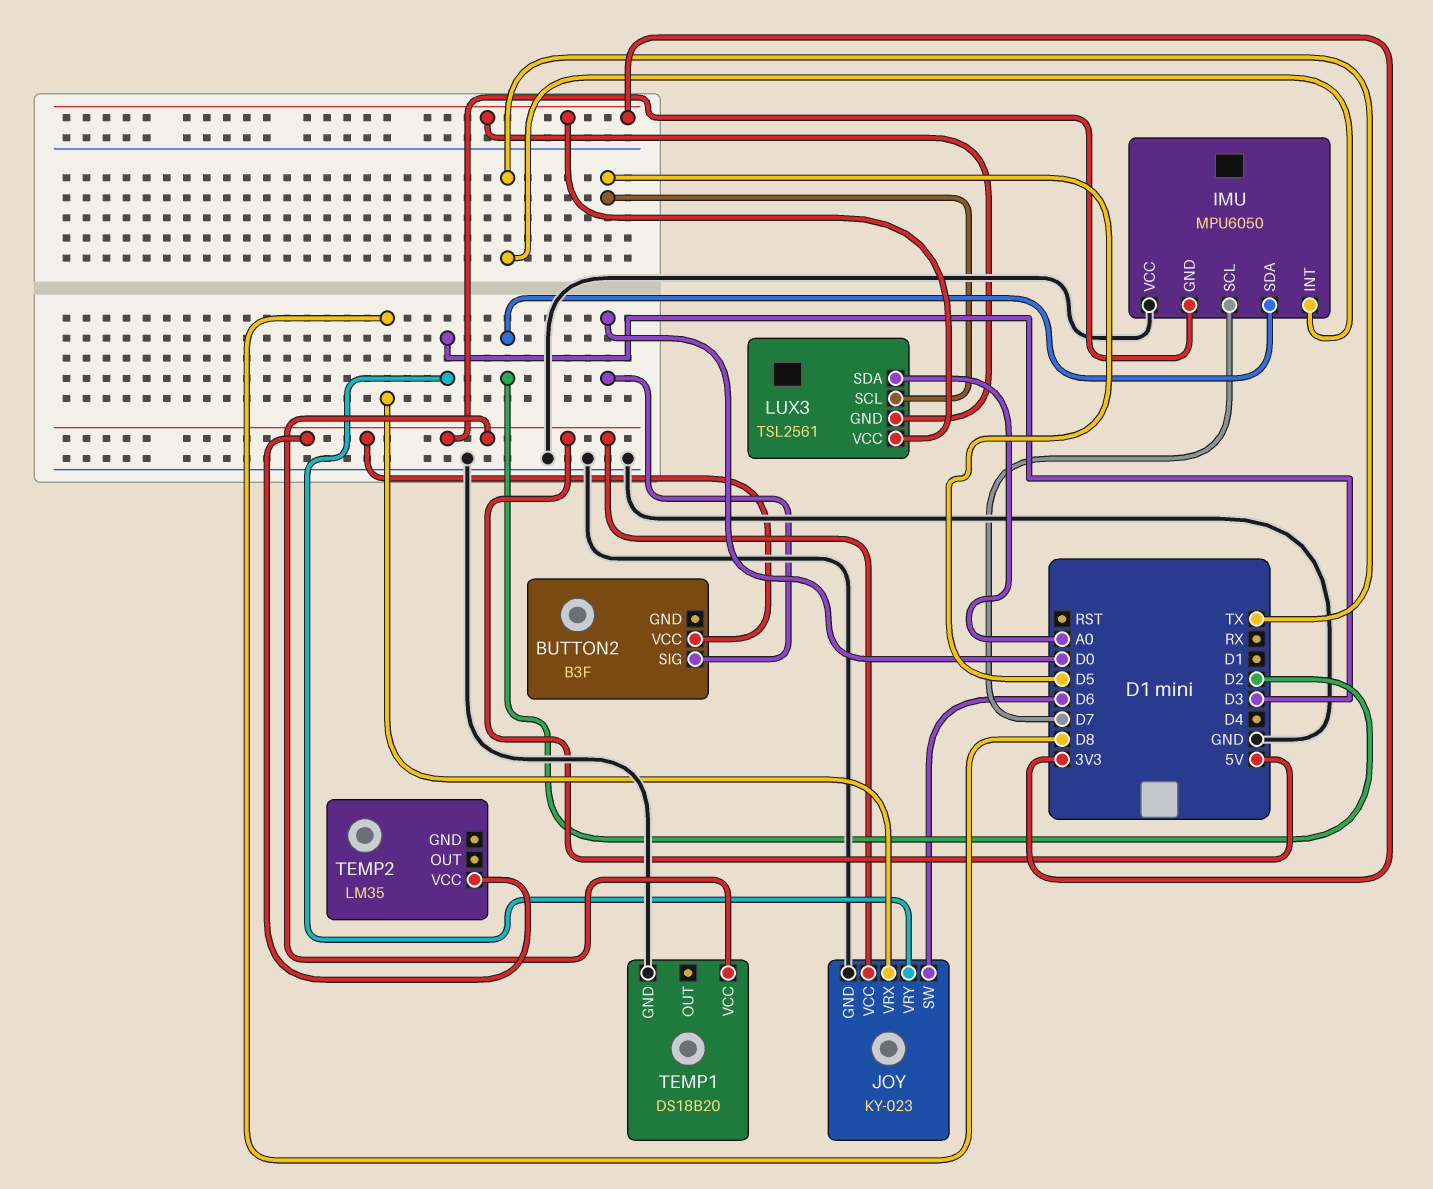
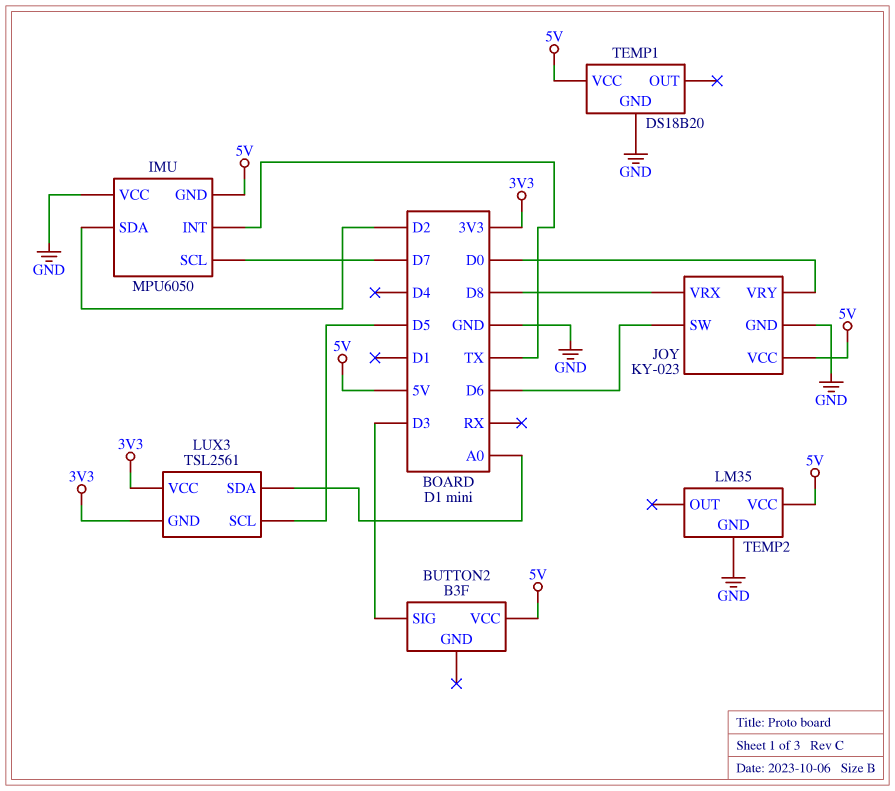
BUTTON2 pin SIG: D0 -> D3
JOY pin VRY: D3 -> D0
TEMP2 pin GND: none -> GND

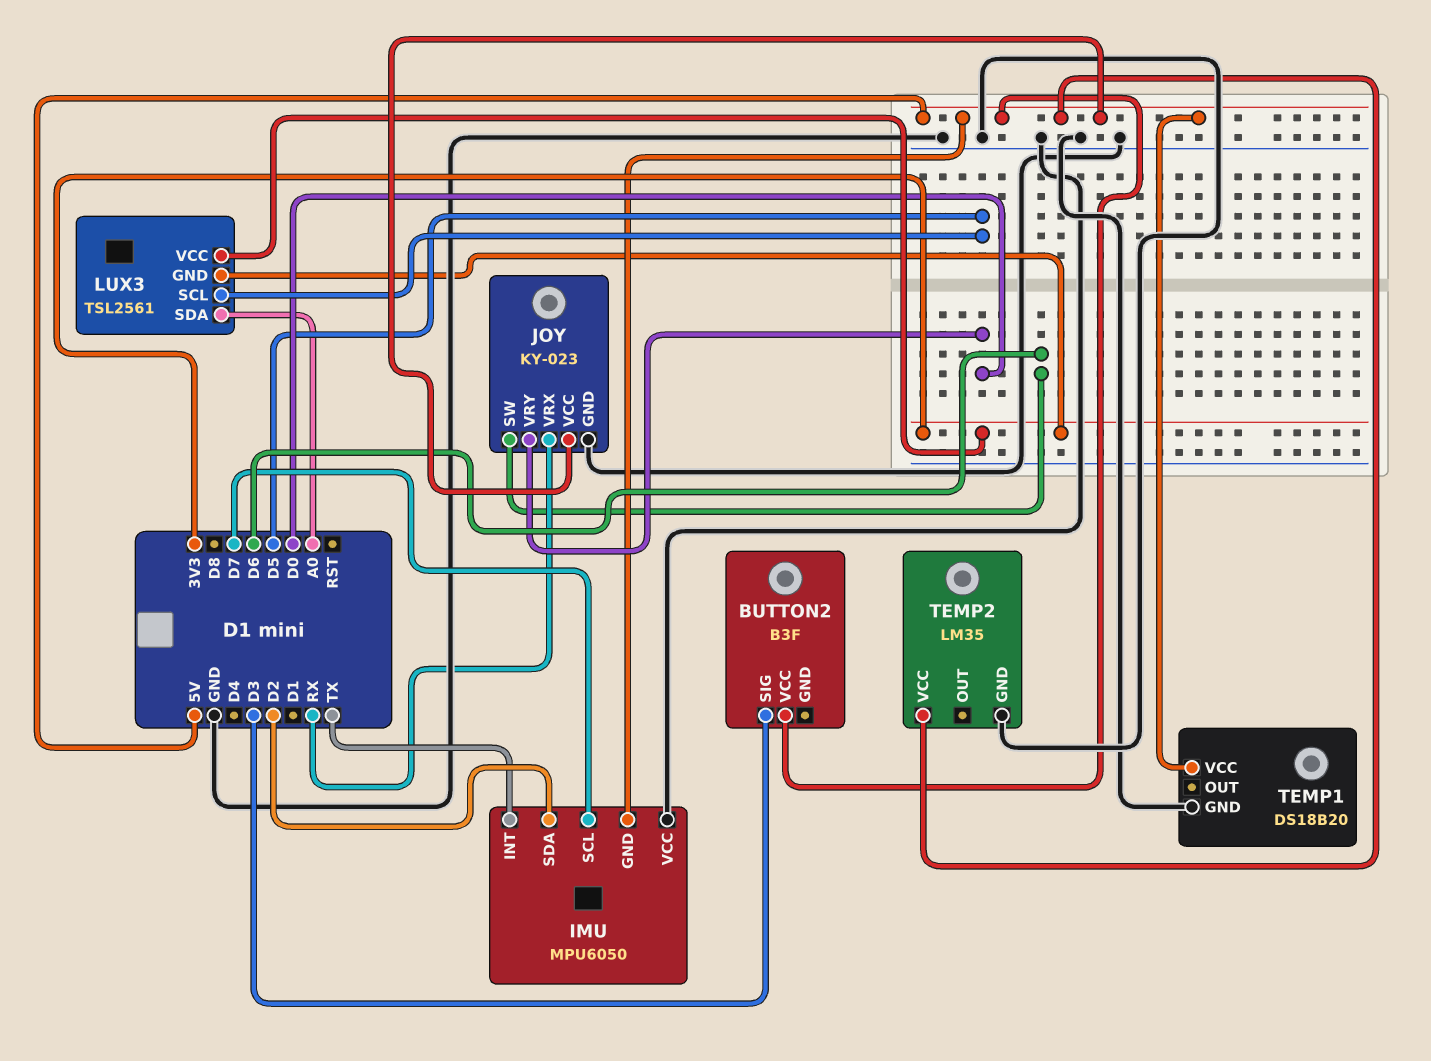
JOY pin VRX: D8 -> RX

